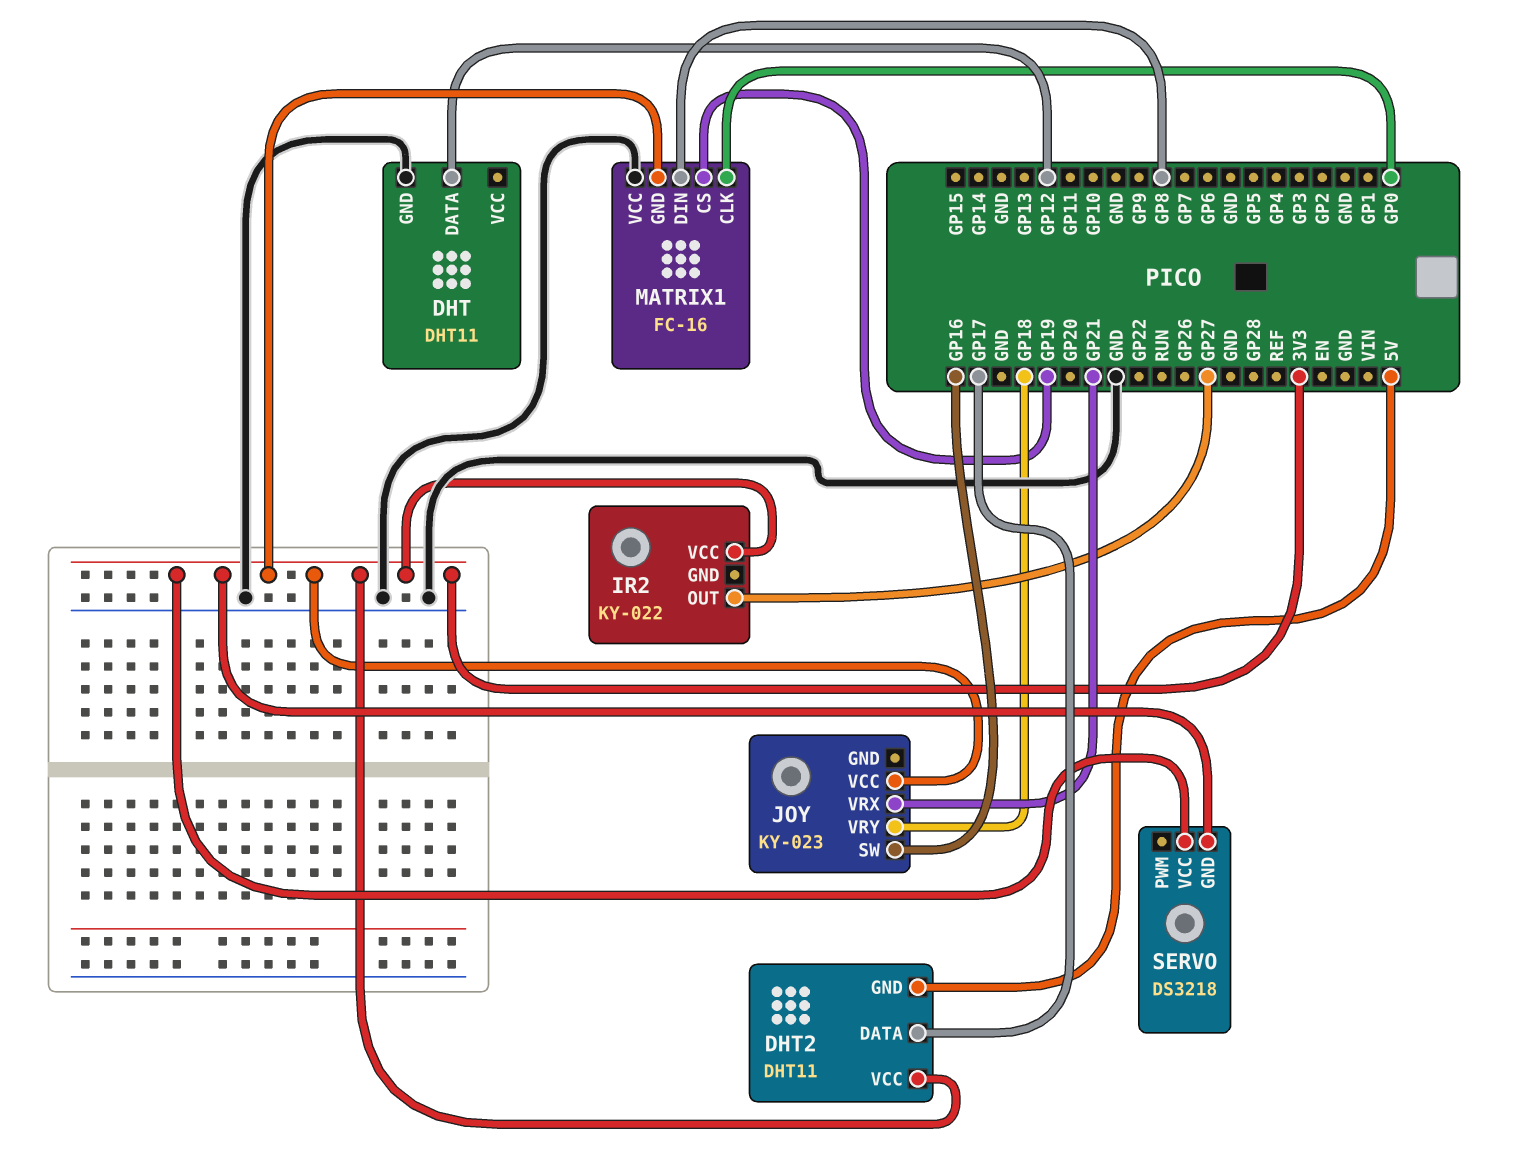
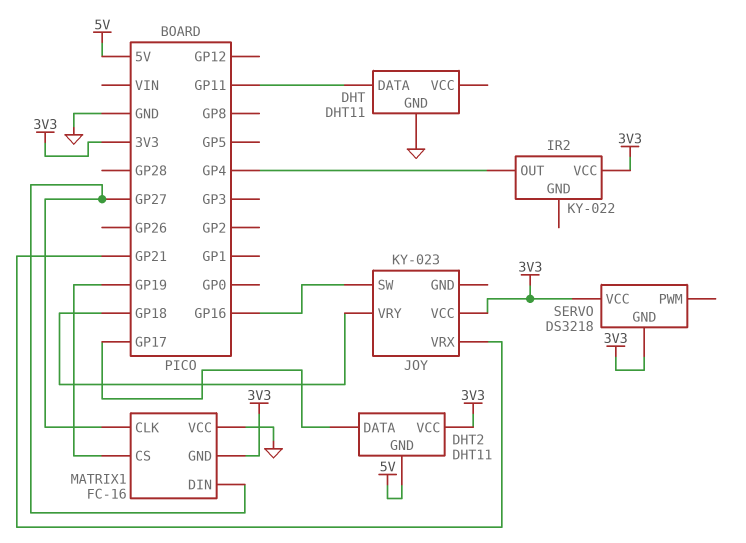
DHT pin DATA: GP12 -> GP11
IR2 pin OUT: GP27 -> GP4
MATRIX1 pin CLK: GP0 -> GP27
MATRIX1 pin DIN: GP8 -> GP27

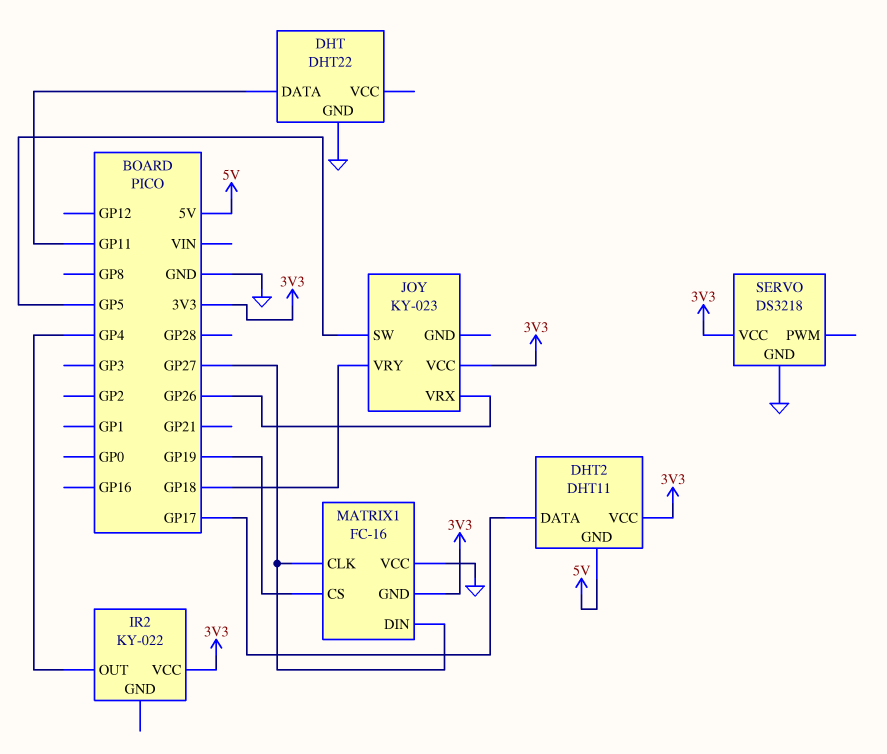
DHT: DHT11 -> DHT22
JOY pin SW: GP16 -> GP5
JOY pin VRX: GP21 -> GP26
SERVO pin GND: 3V3 -> GND

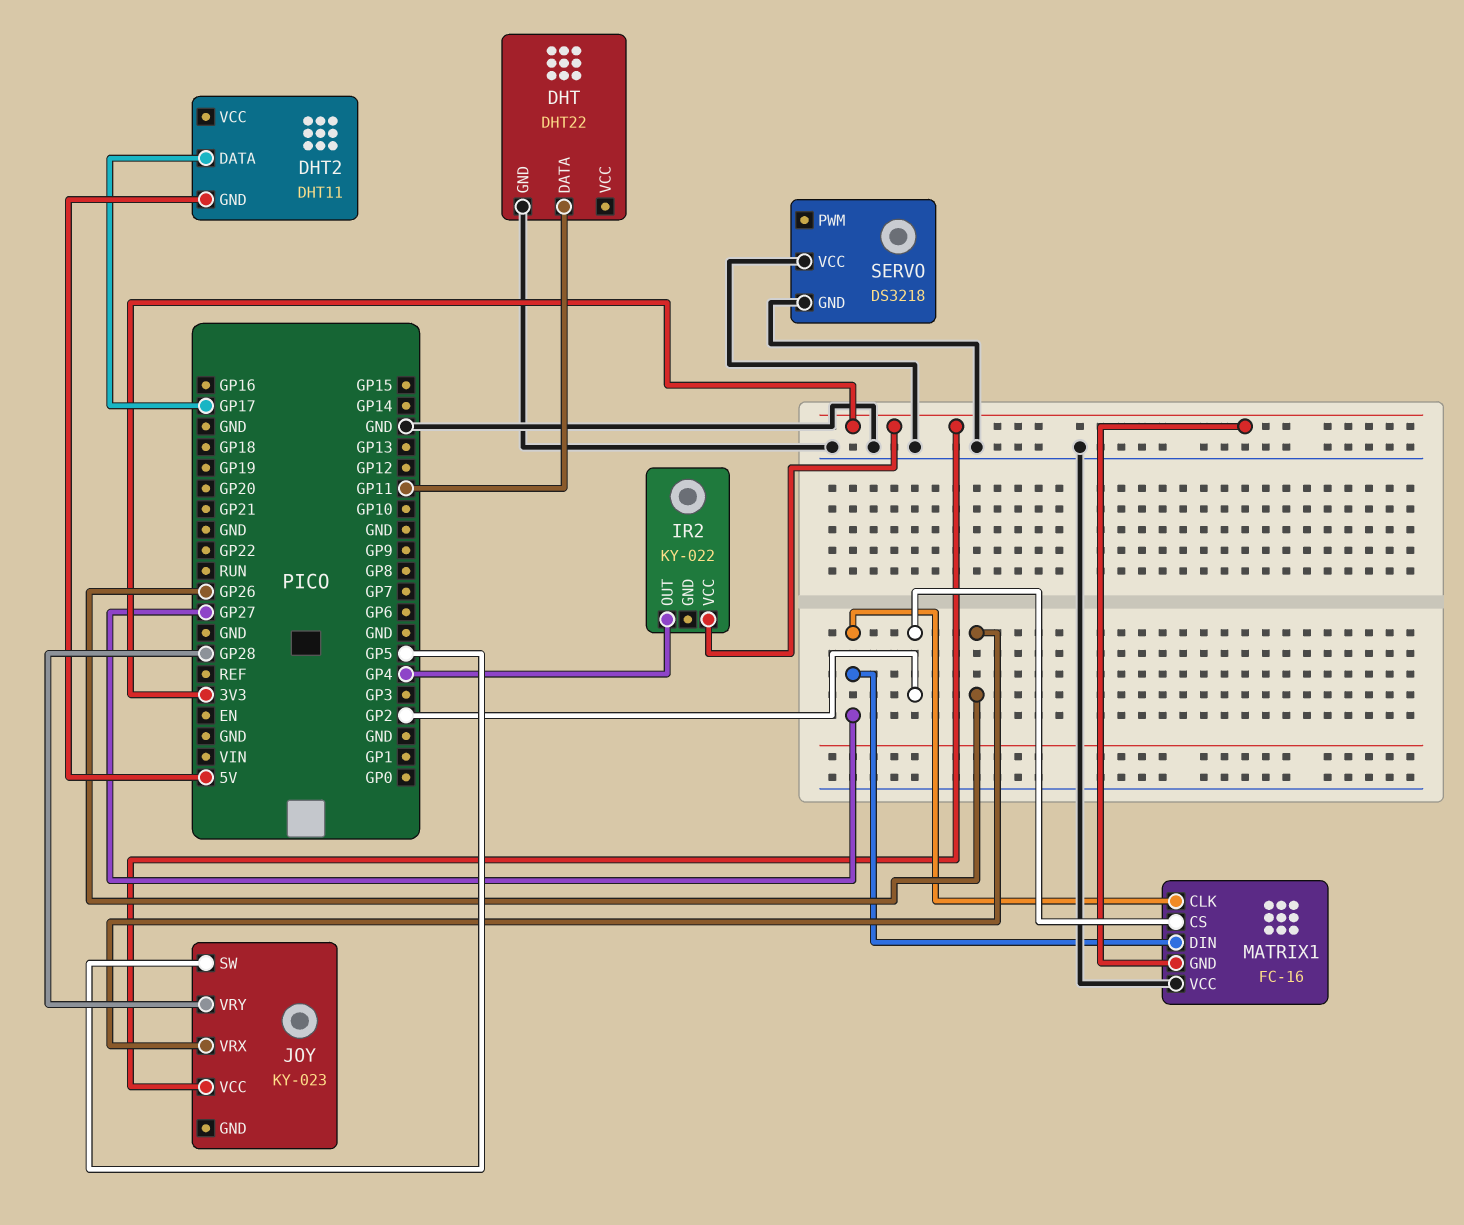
DHT2 pin VCC: 3V3 -> none
JOY pin VRY: GP18 -> GP28
MATRIX1 pin CS: GP19 -> GP2
SERVO pin VCC: 3V3 -> GND

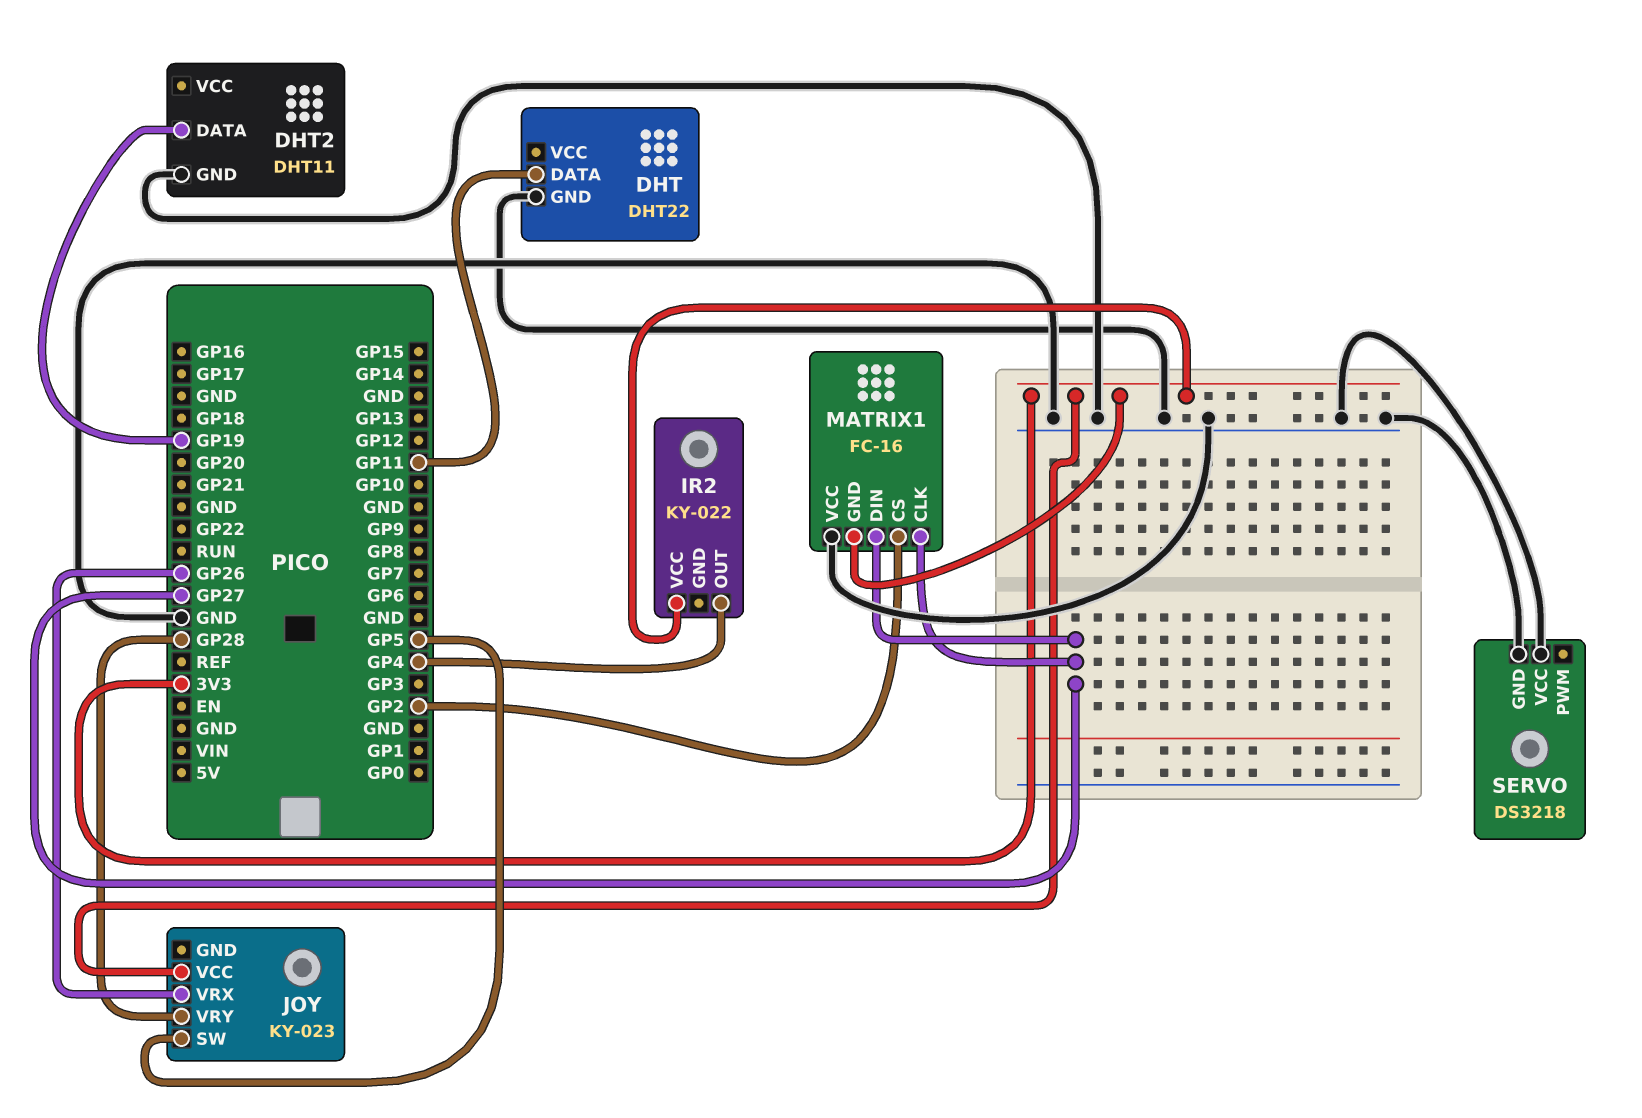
DHT2 pin DATA: GP17 -> GP19
DHT2 pin GND: 5V -> GND

